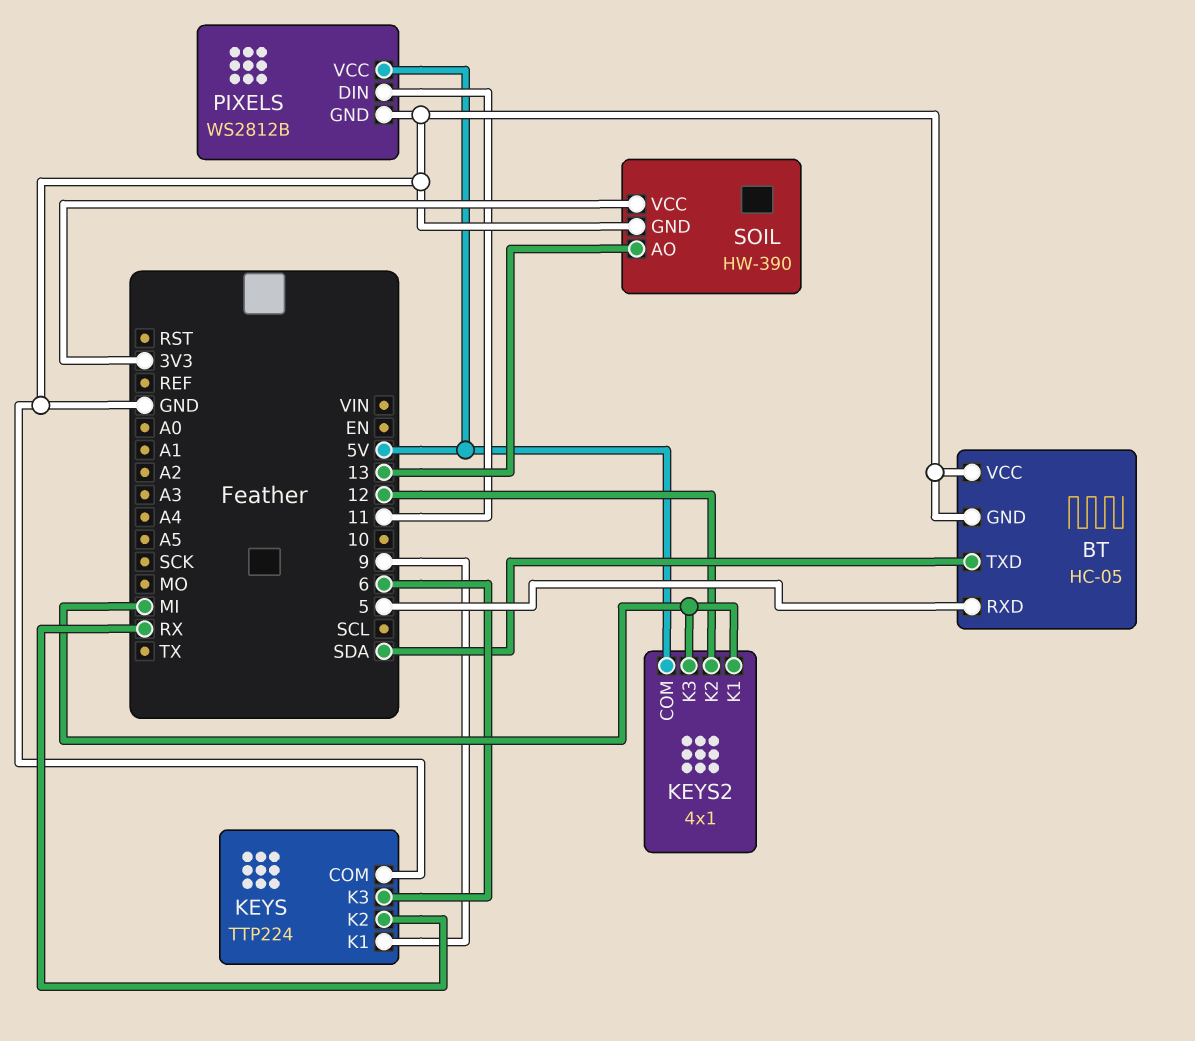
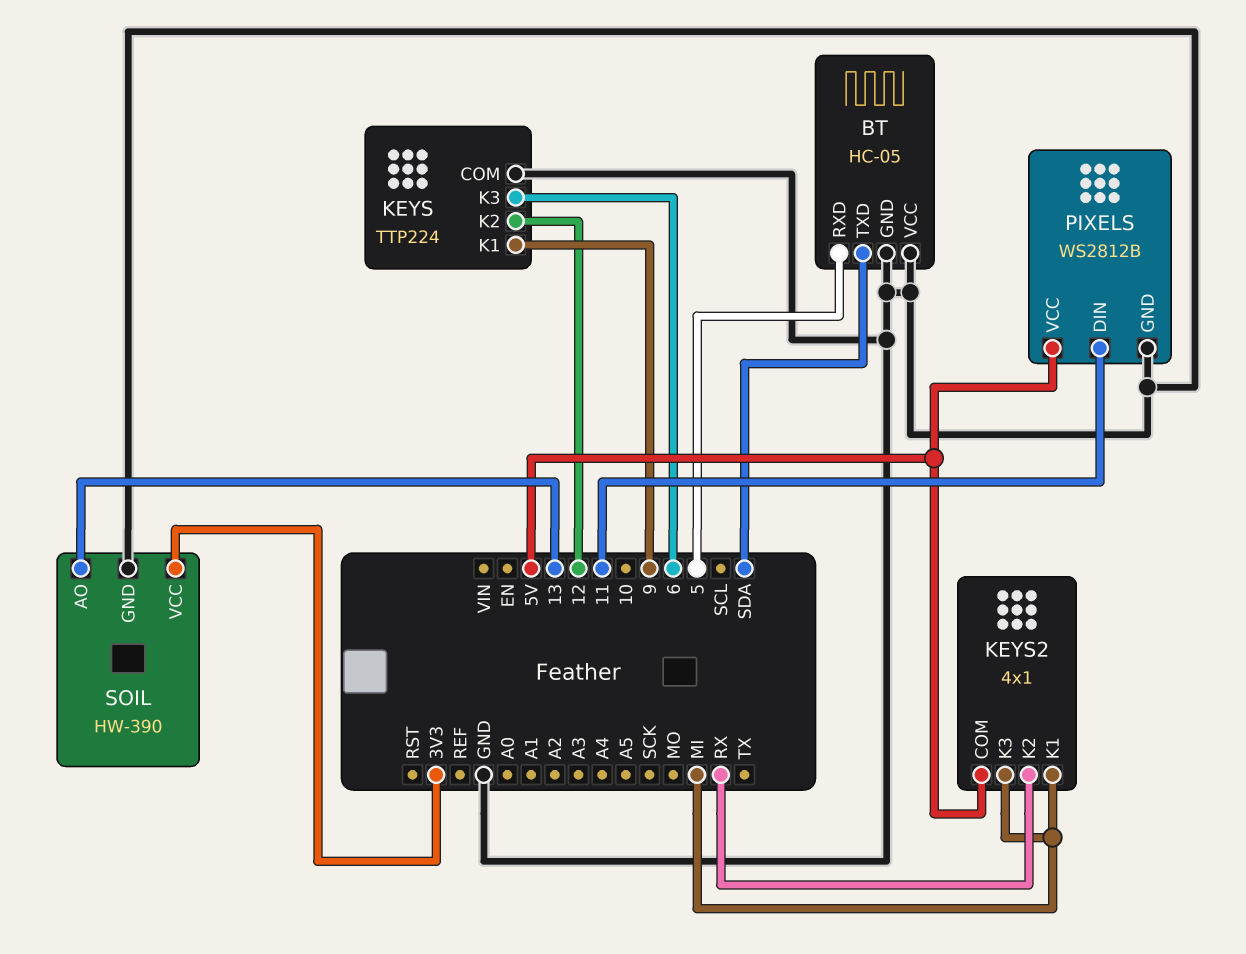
KEYS pin K2: RX -> 12
KEYS2 pin K2: 12 -> RX

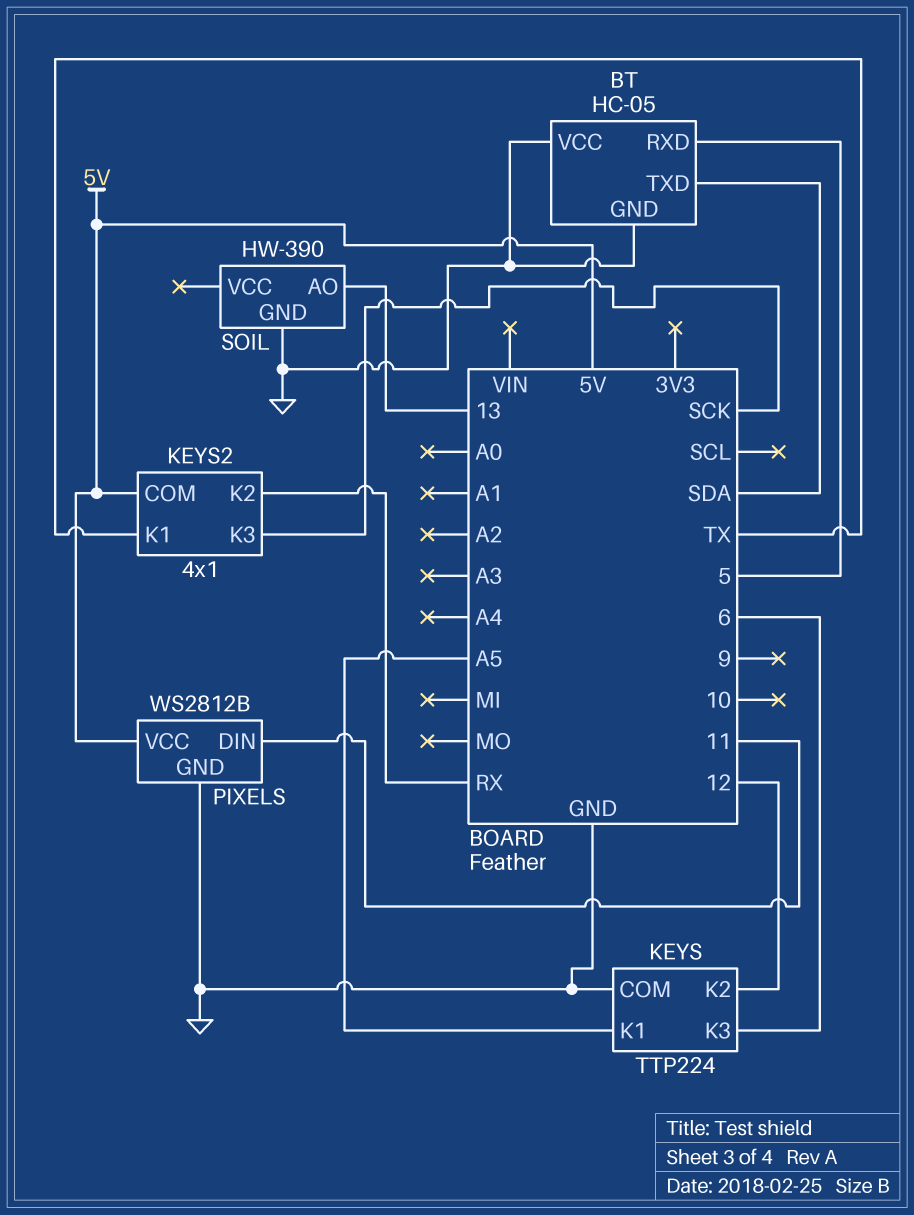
KEYS pin K1: 9 -> A5
KEYS2 pin K1: MI -> TX
KEYS2 pin K3: MI -> SCK
SOIL pin VCC: 3V3 -> none

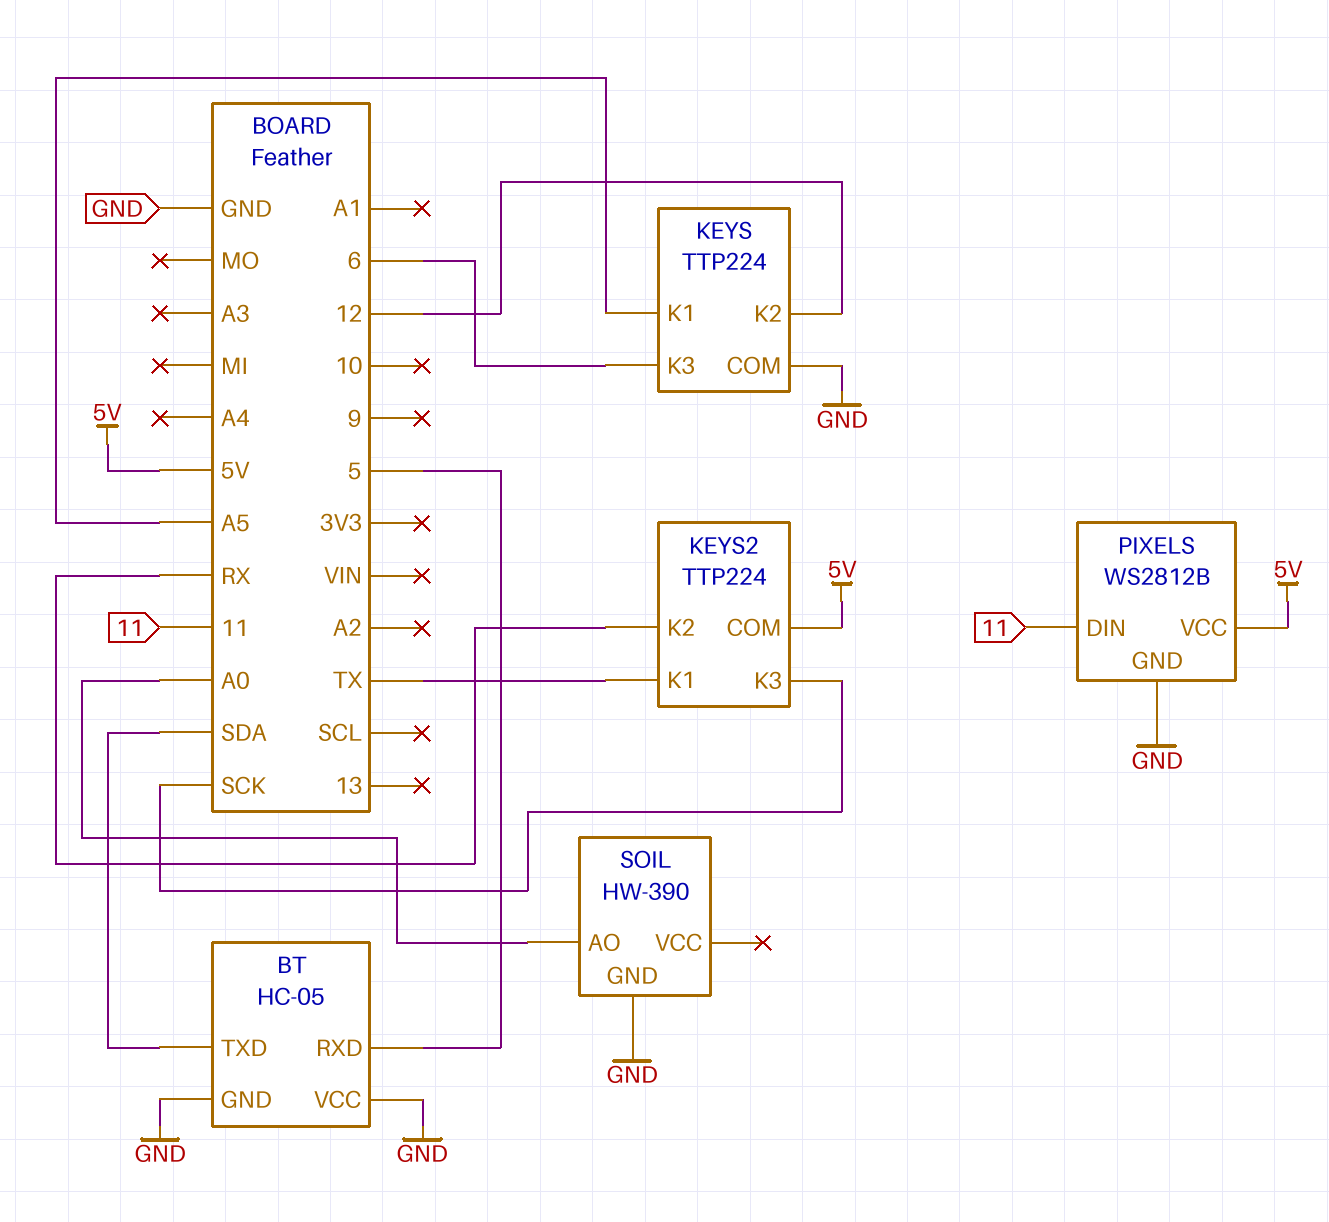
KEYS2: 4x1 -> TTP224
SOIL pin AO: 13 -> A0

